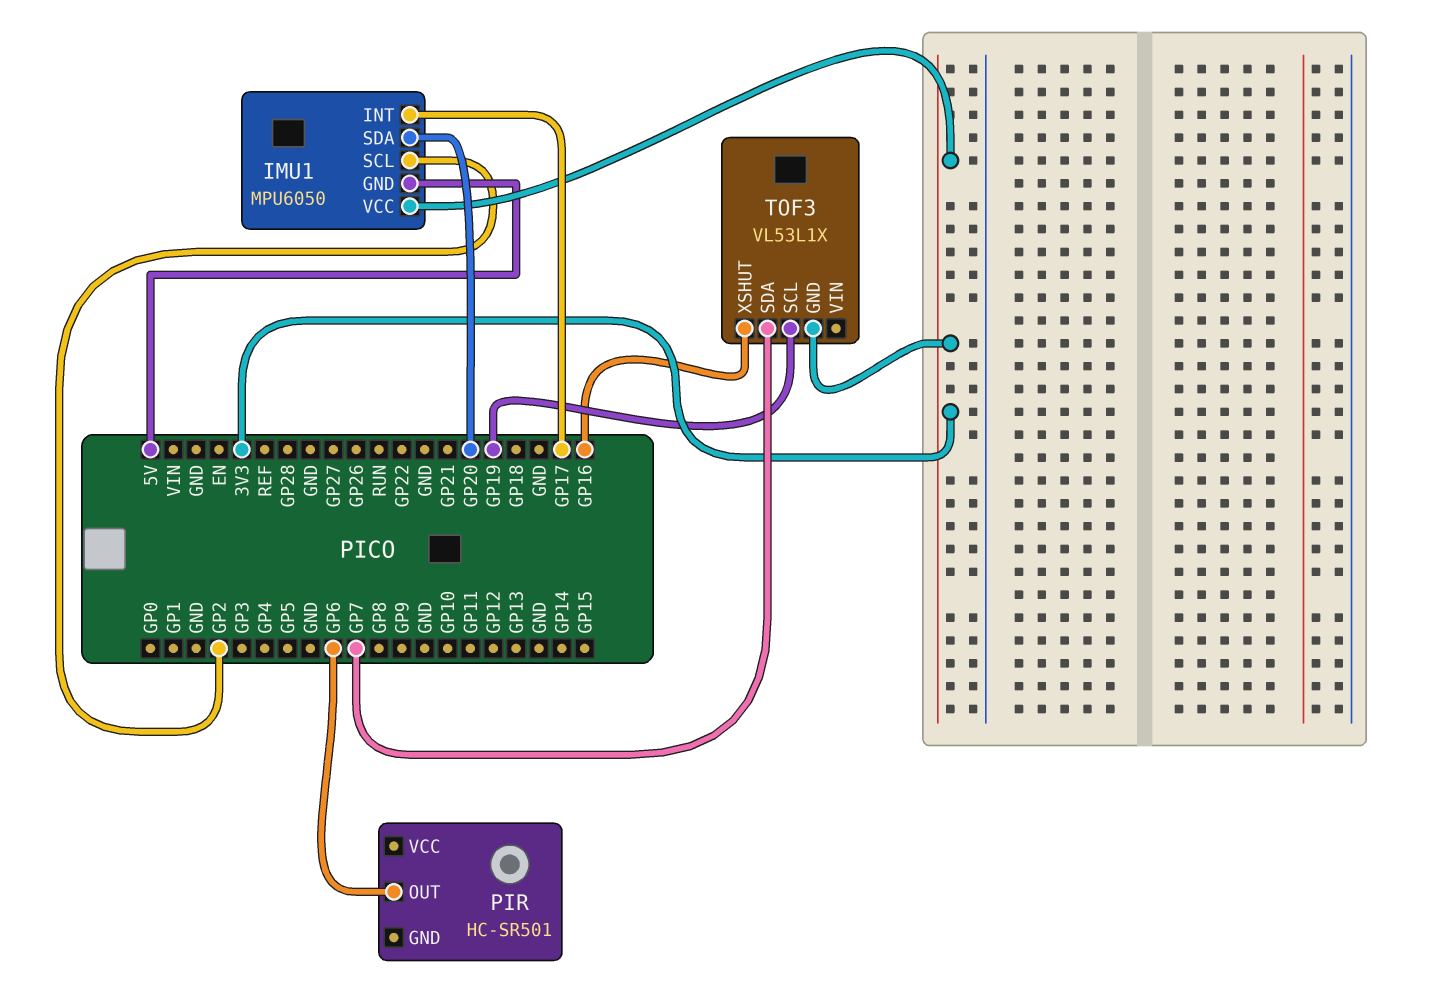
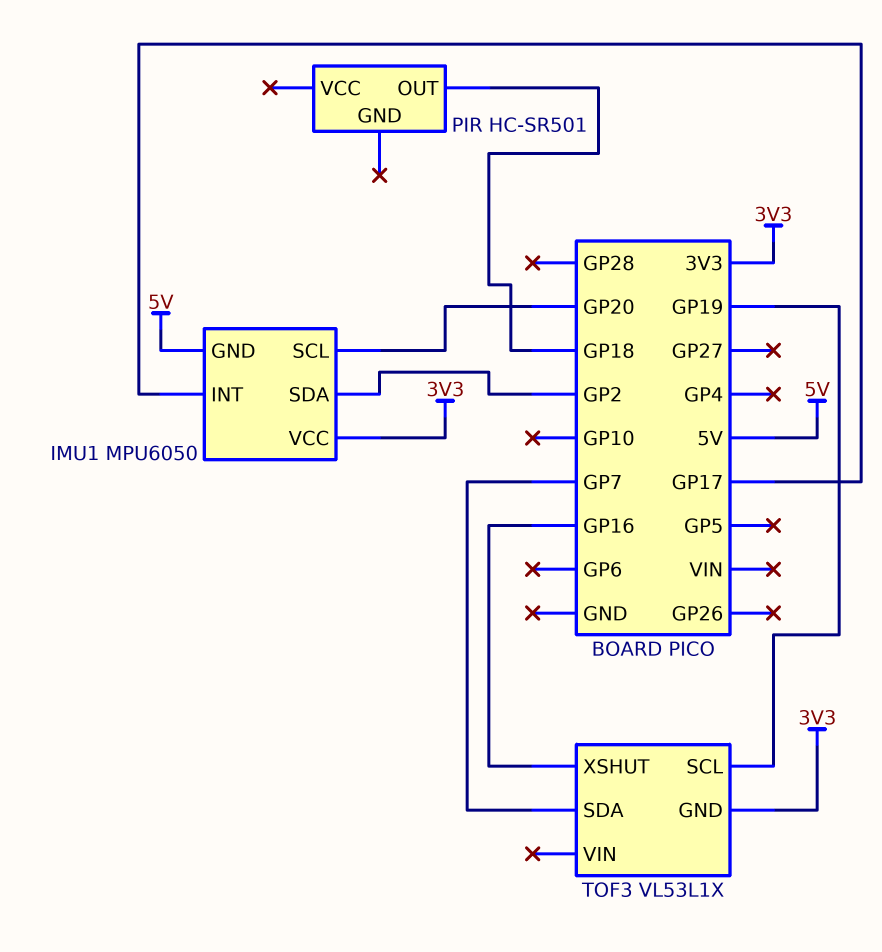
IMU1 pin SCL: GP2 -> GP20
IMU1 pin SDA: GP20 -> GP2
PIR pin OUT: GP6 -> GP18

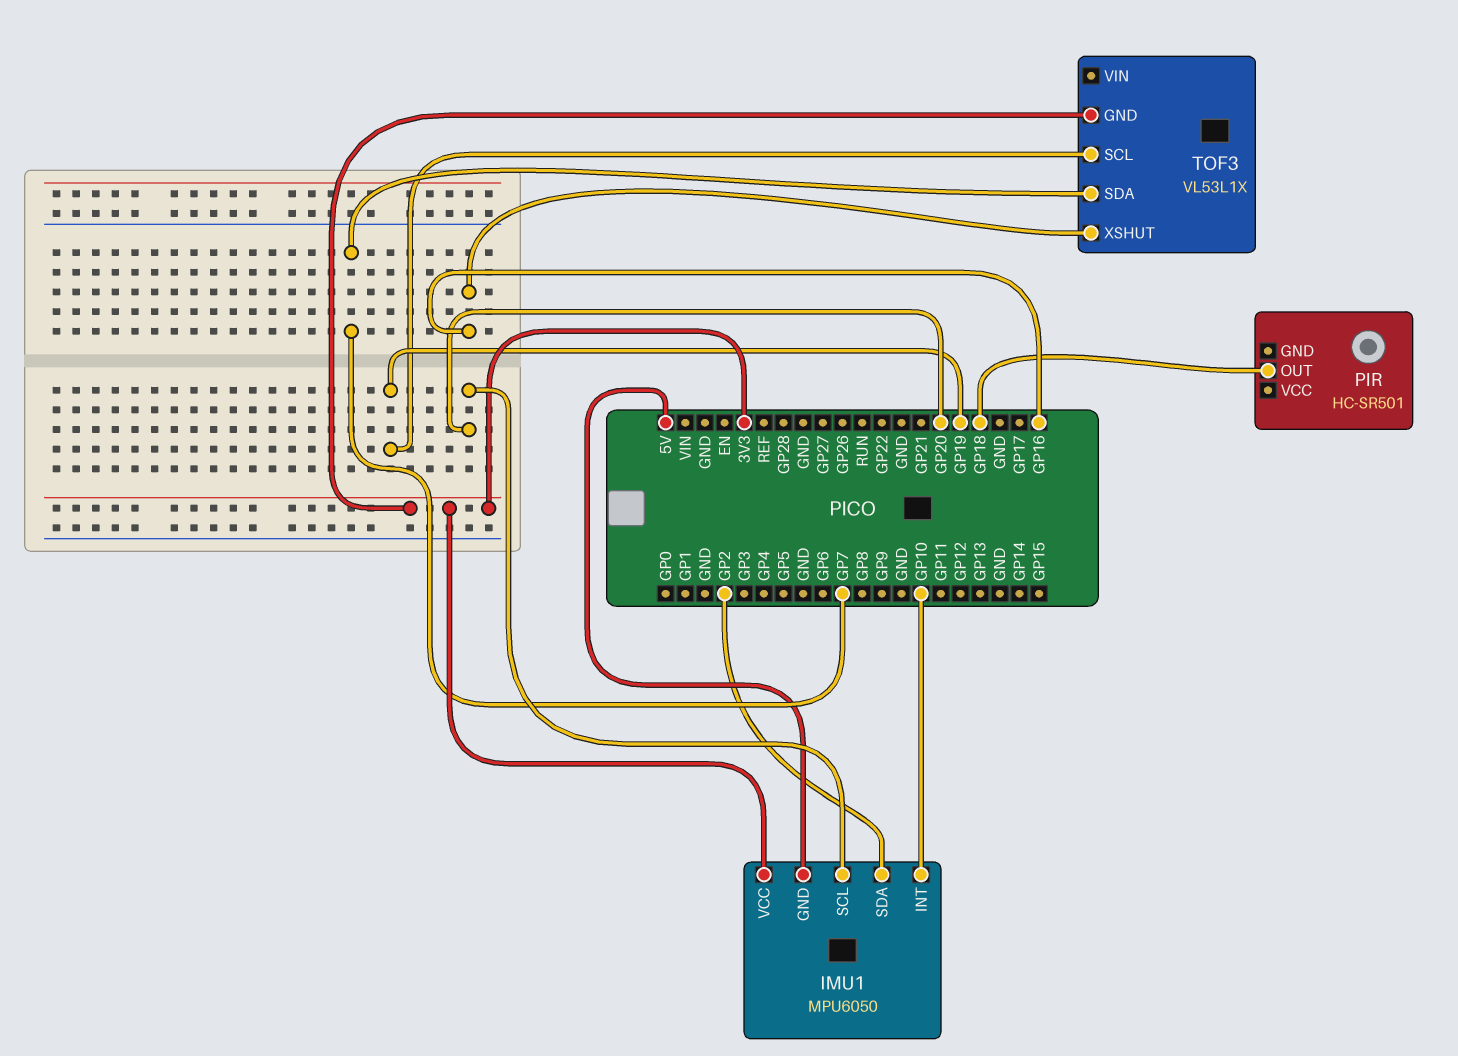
IMU1 pin INT: GP17 -> GP10

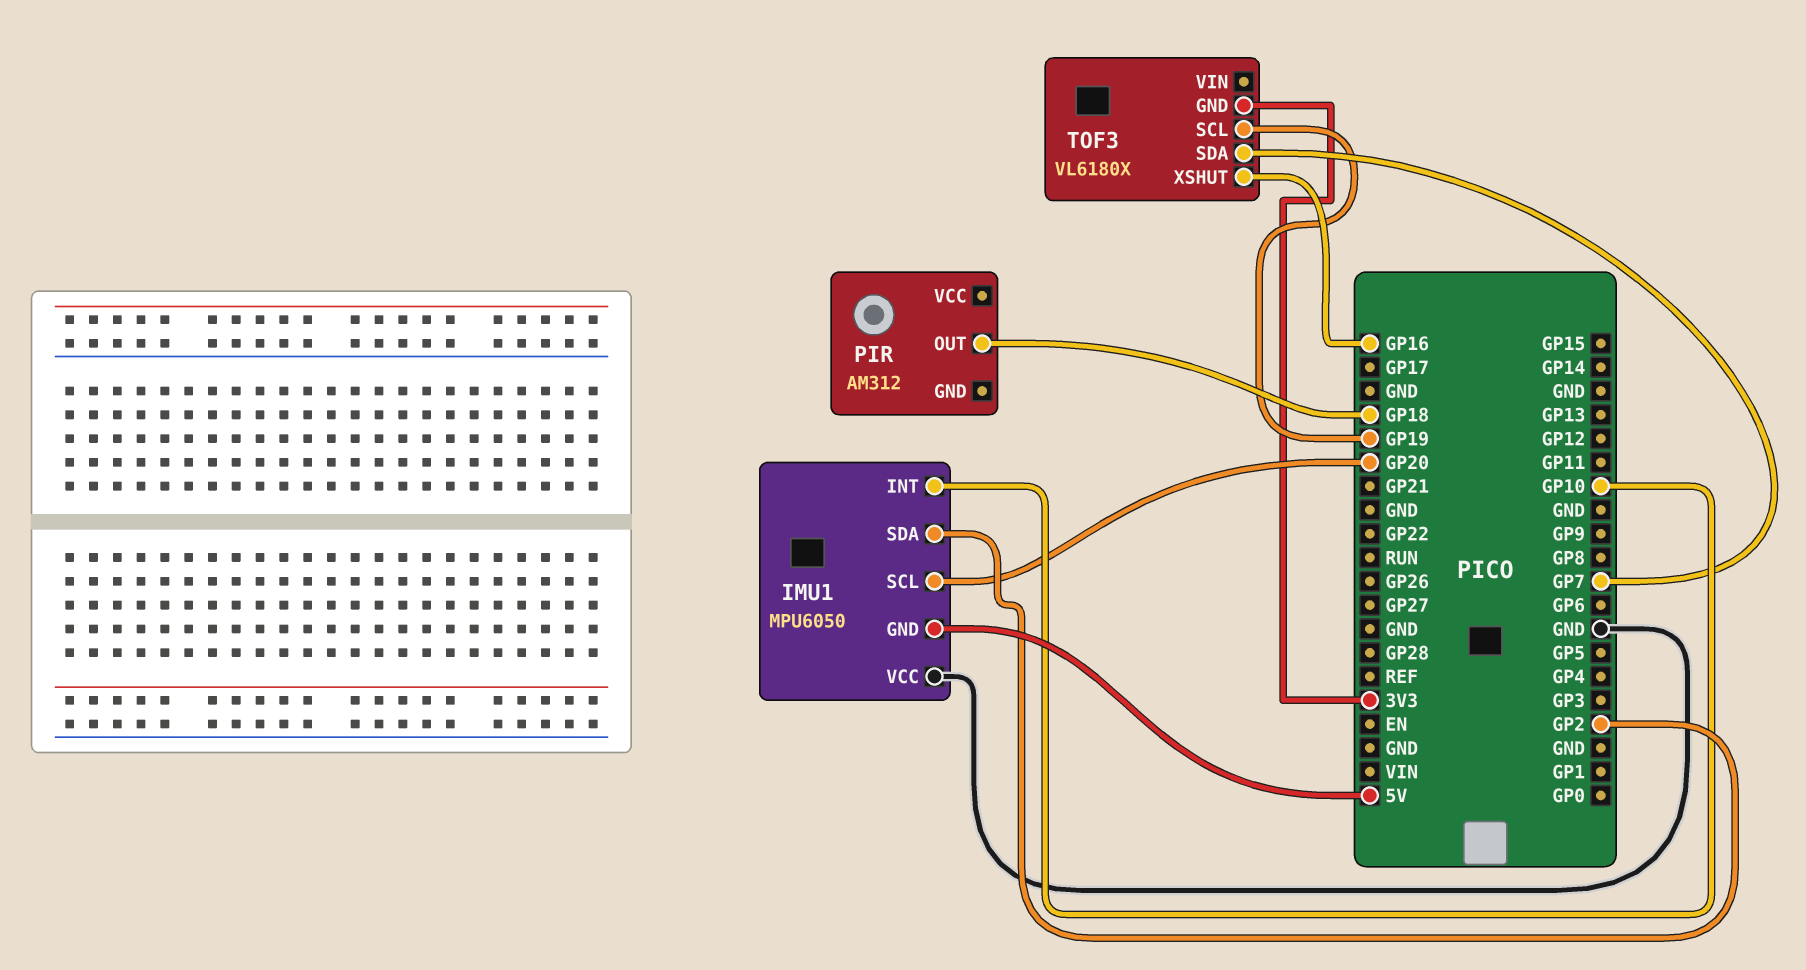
IMU1 pin VCC: 3V3 -> GND
PIR: HC-SR501 -> AM312
TOF3: VL53L1X -> VL6180X

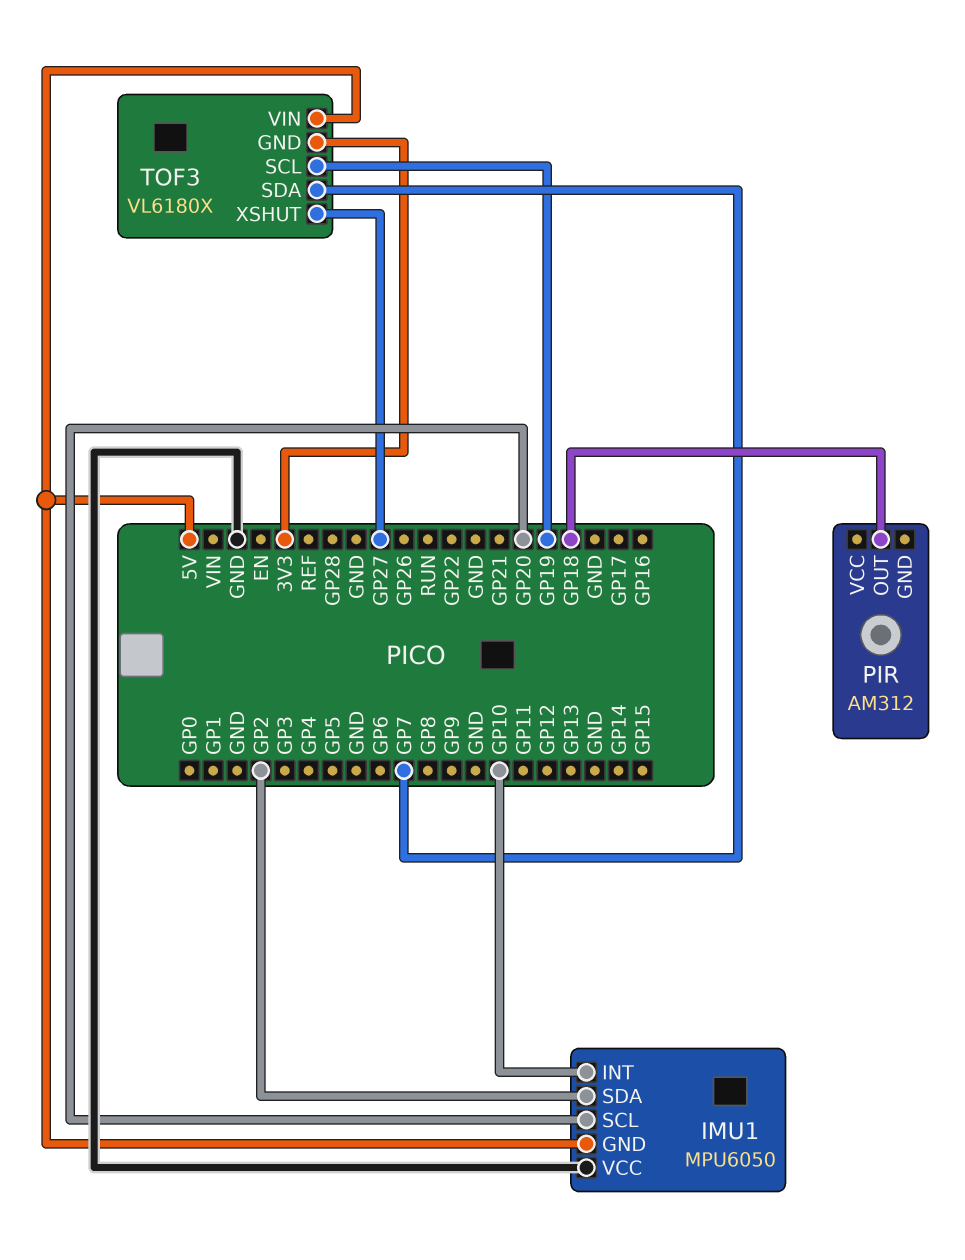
TOF3 pin VIN: none -> 5V
TOF3 pin XSHUT: GP16 -> GP27

